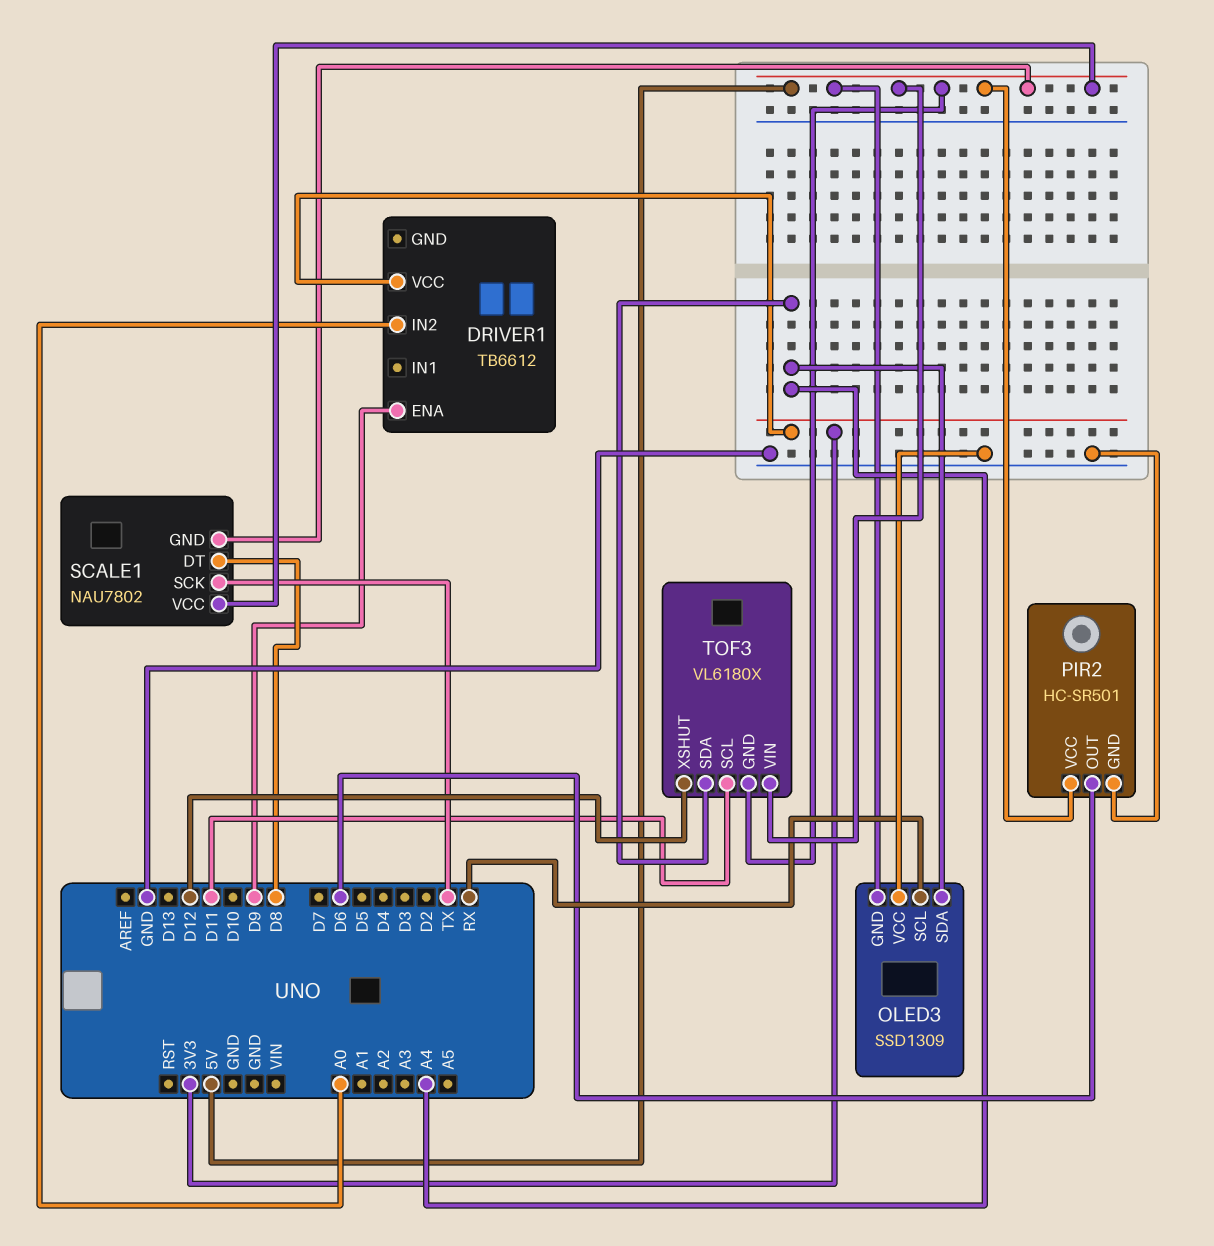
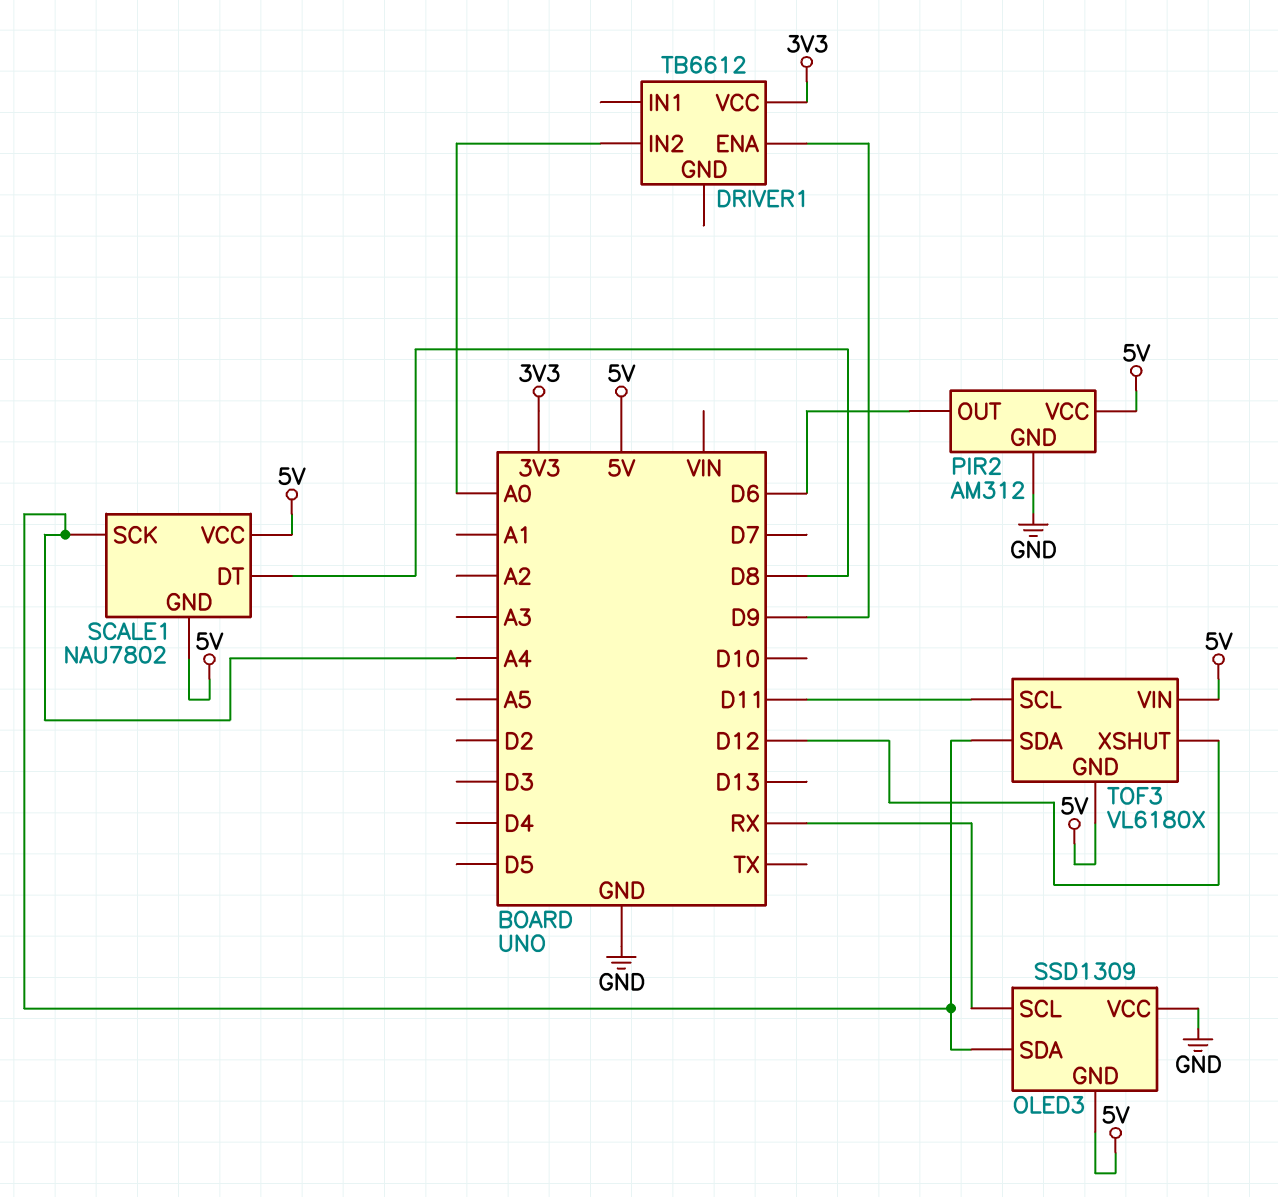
PIR2: HC-SR501 -> AM312
SCALE1 pin SCK: TX -> A4

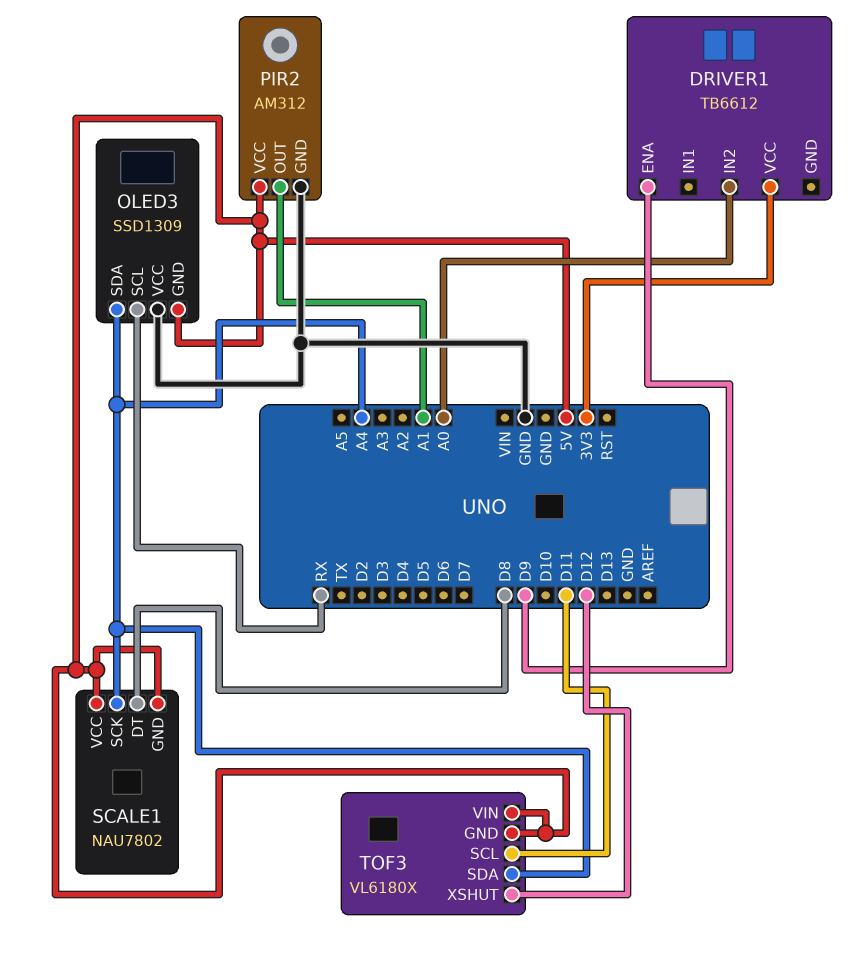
PIR2 pin OUT: D6 -> A1

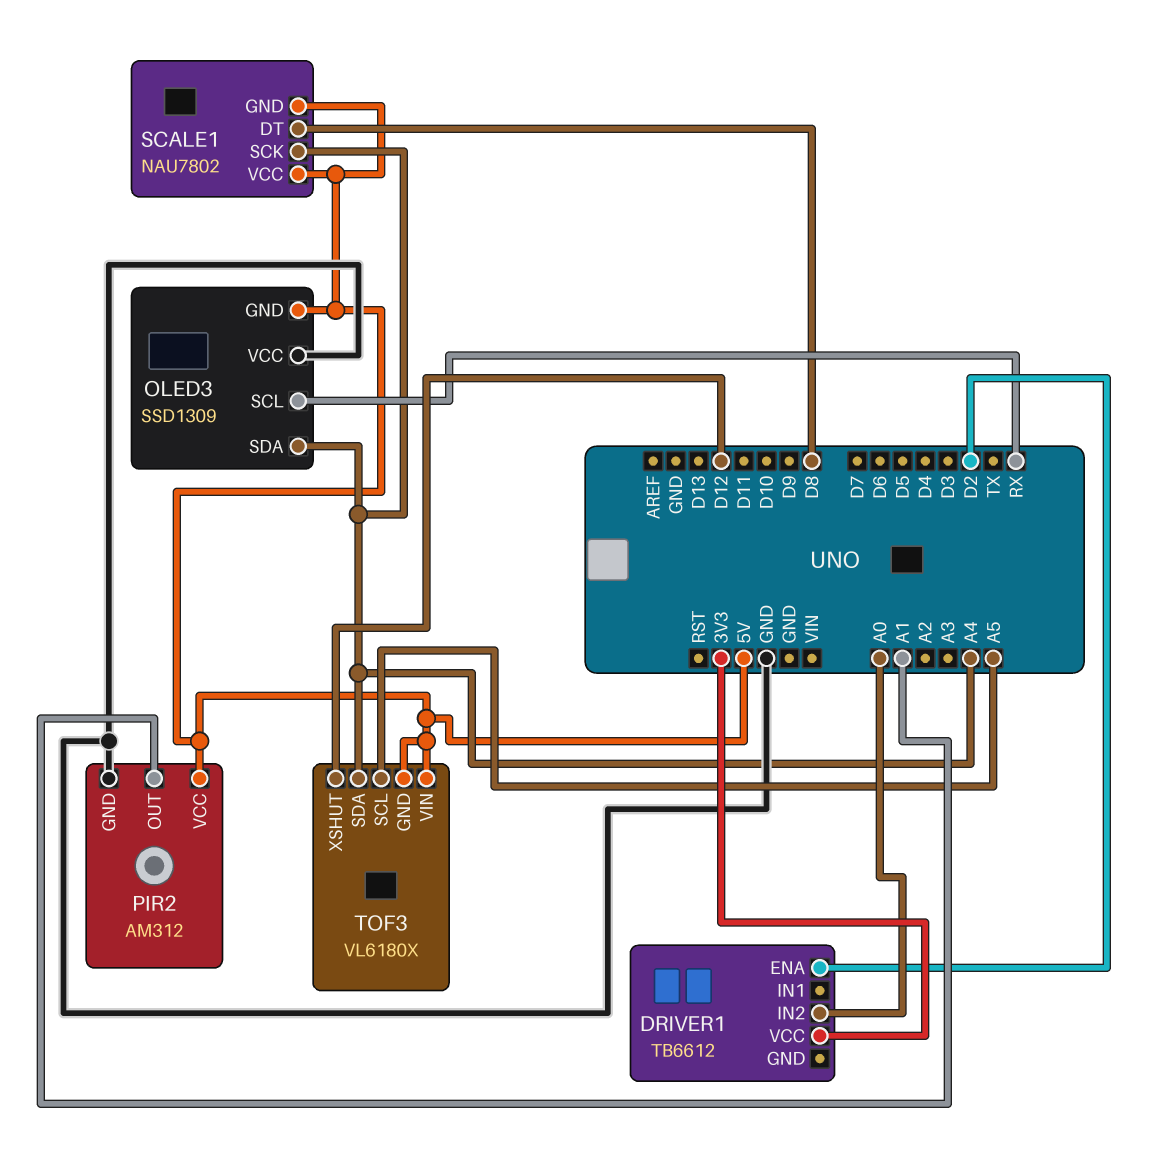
DRIVER1 pin ENA: D9 -> D2
TOF3 pin SCL: D11 -> A5

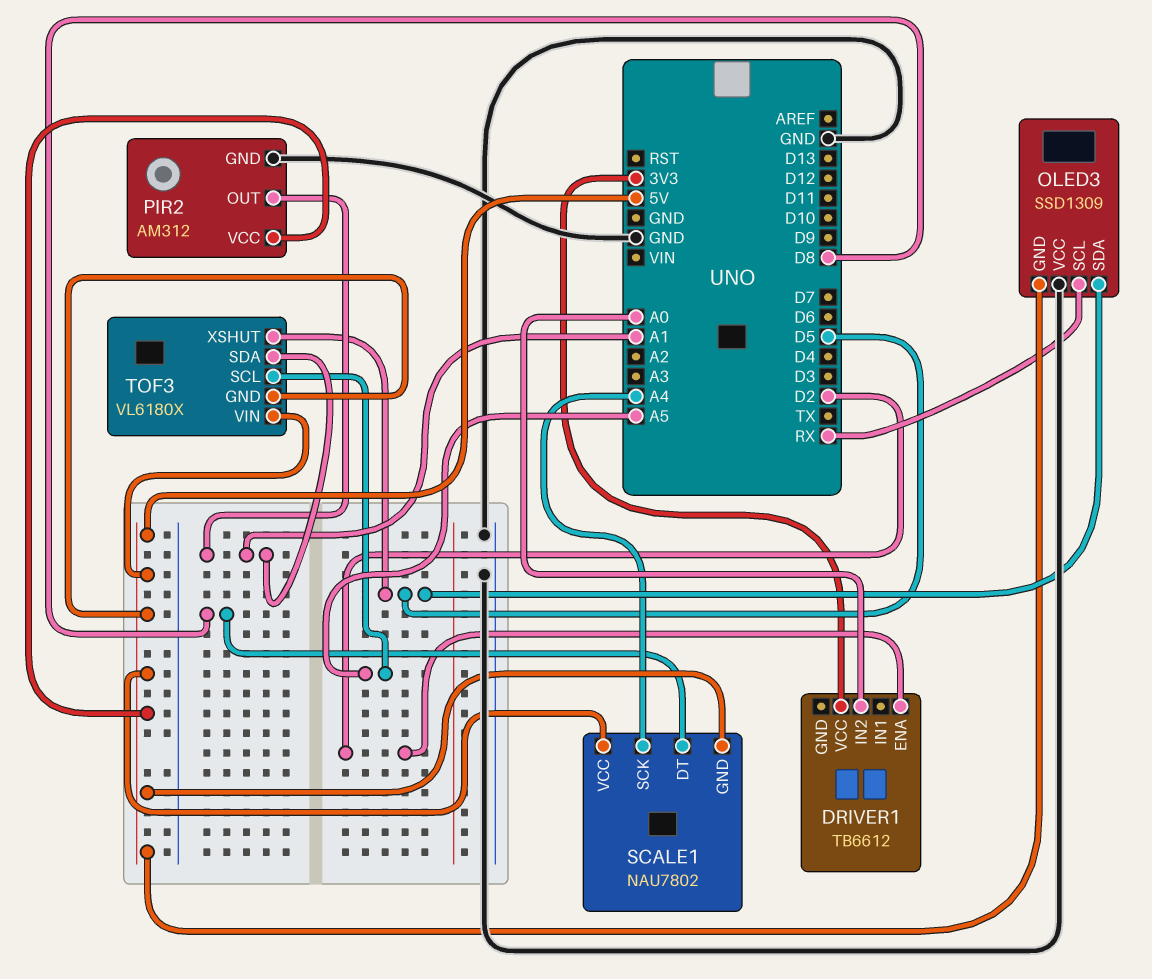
OLED3 pin SDA: A4 -> D5
TOF3 pin SDA: A4 -> A1
TOF3 pin XSHUT: D12 -> D5

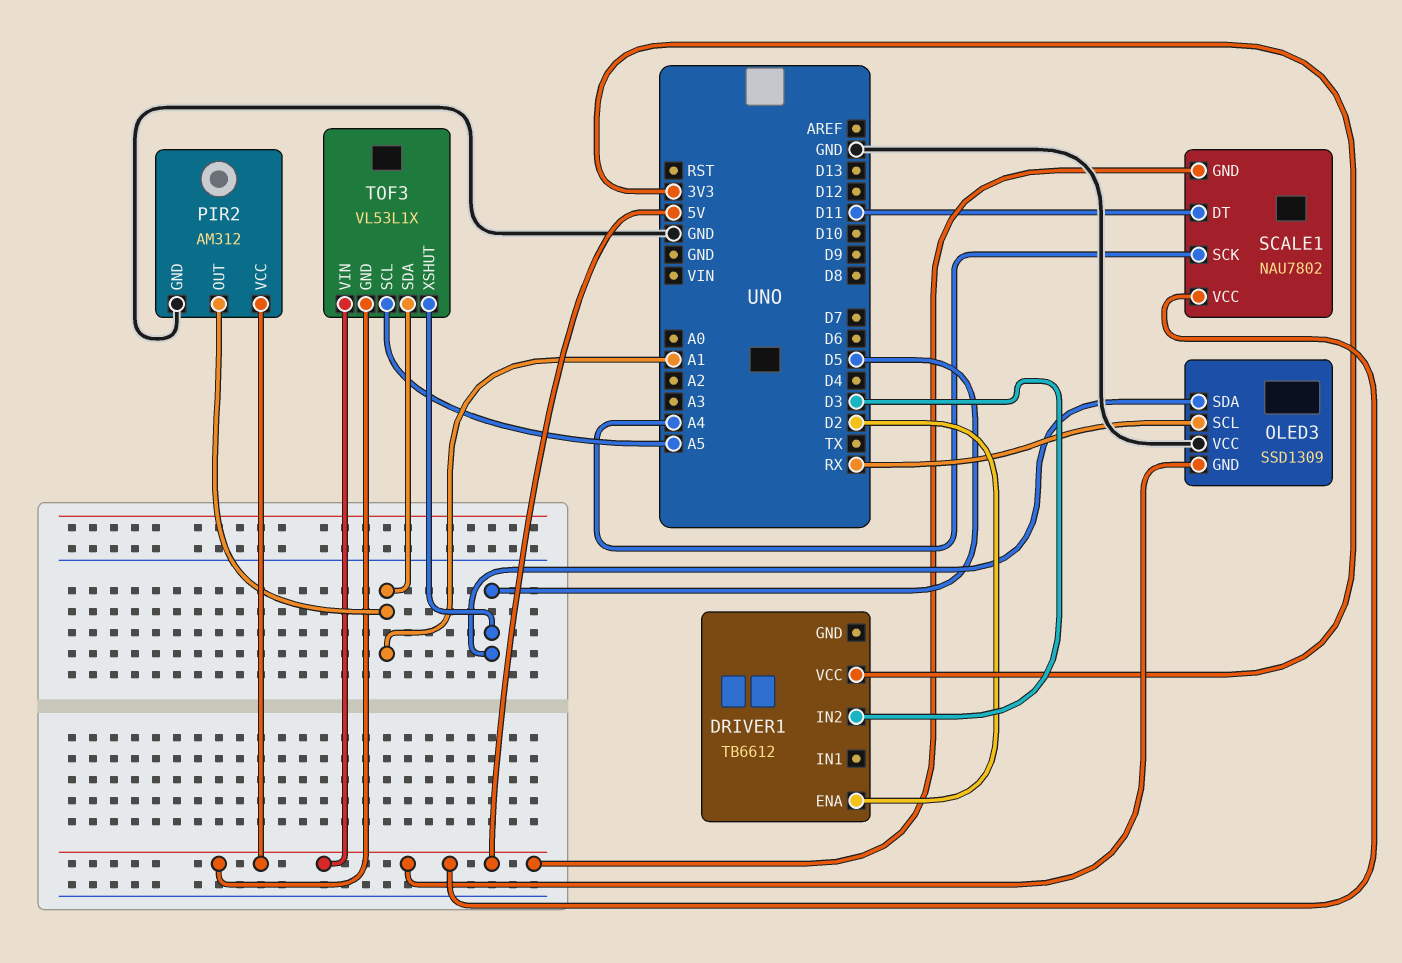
DRIVER1 pin IN2: A0 -> D3
SCALE1 pin DT: D8 -> D11
TOF3: VL6180X -> VL53L1X

